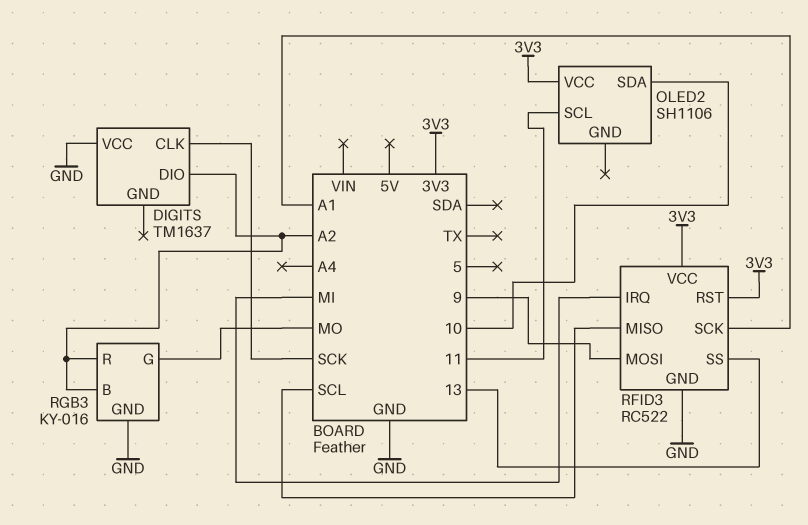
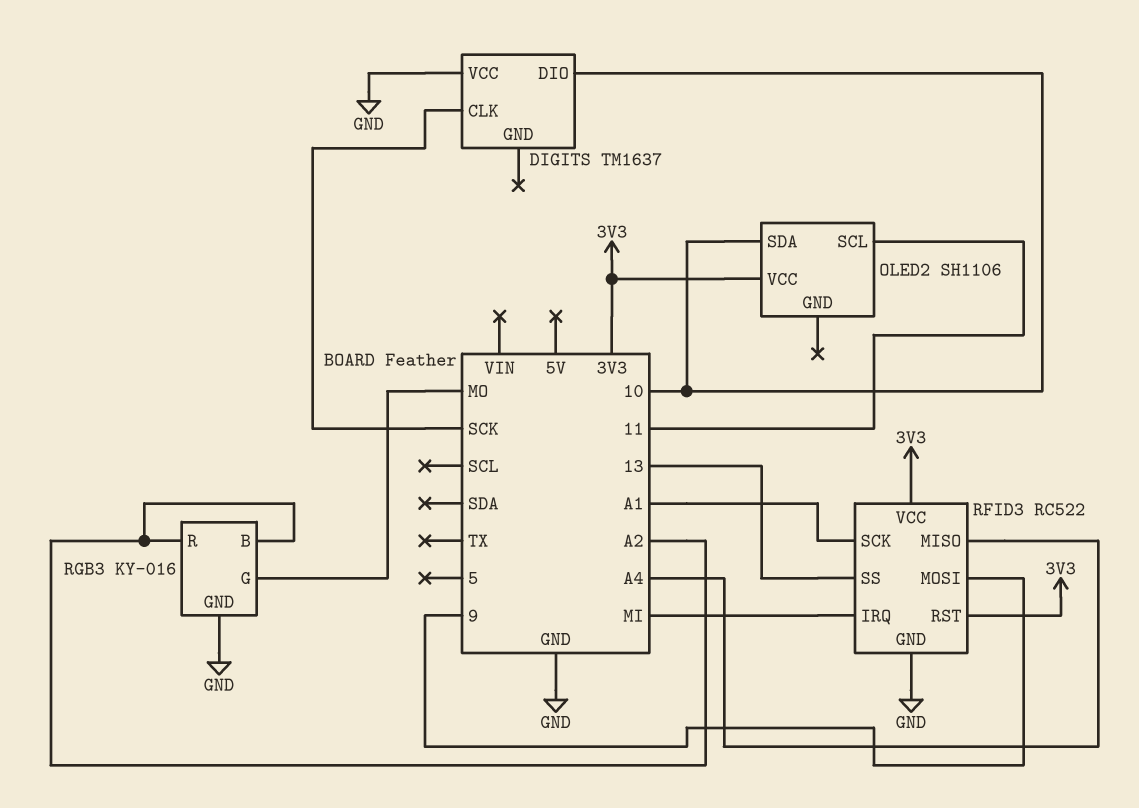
DIGITS pin DIO: A2 -> 10
RFID3 pin MISO: SCL -> A4

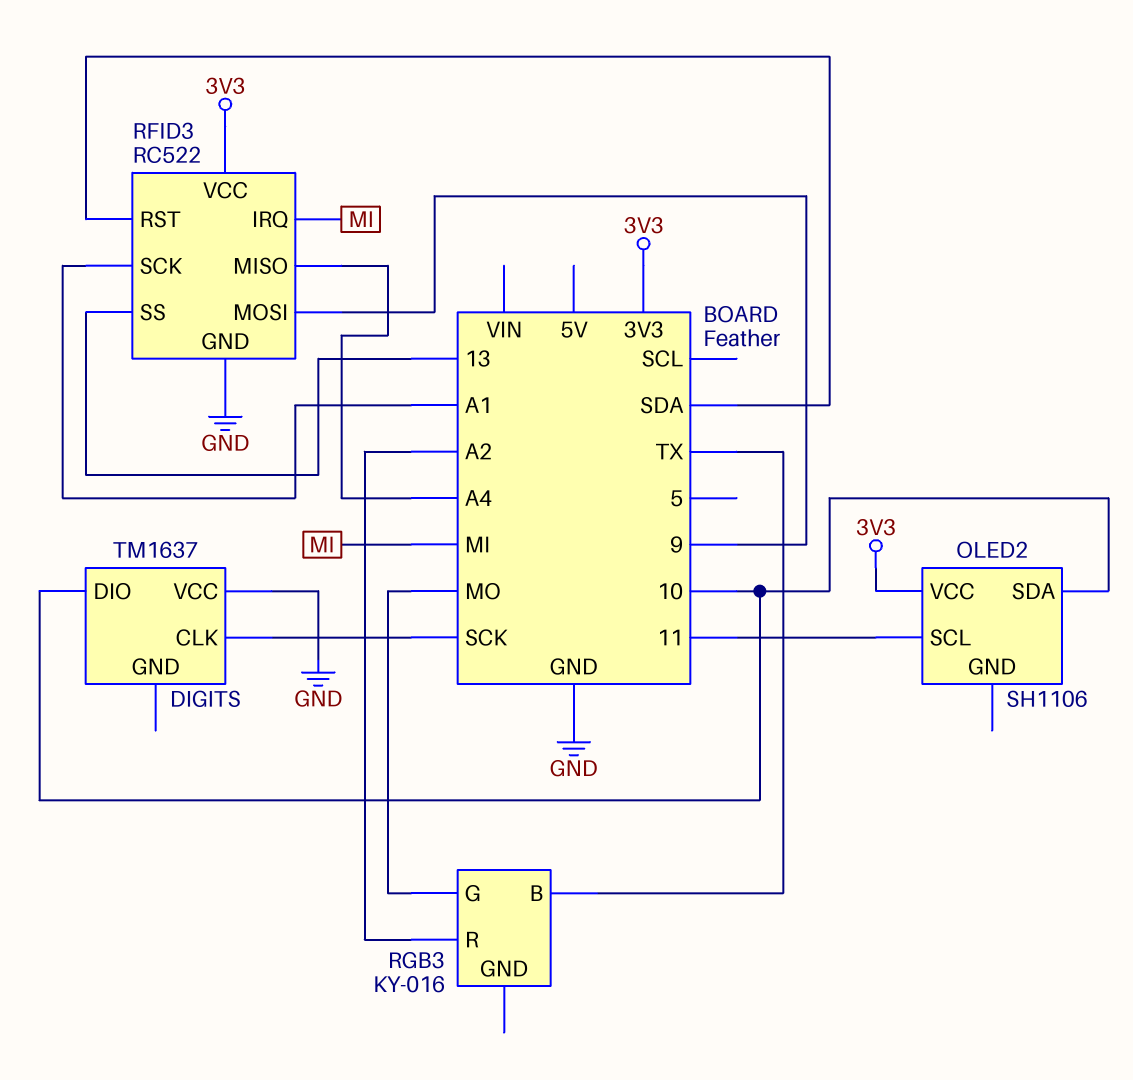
RFID3 pin RST: 3V3 -> SDA
RGB3 pin B: A2 -> TX
RGB3 pin GND: GND -> none

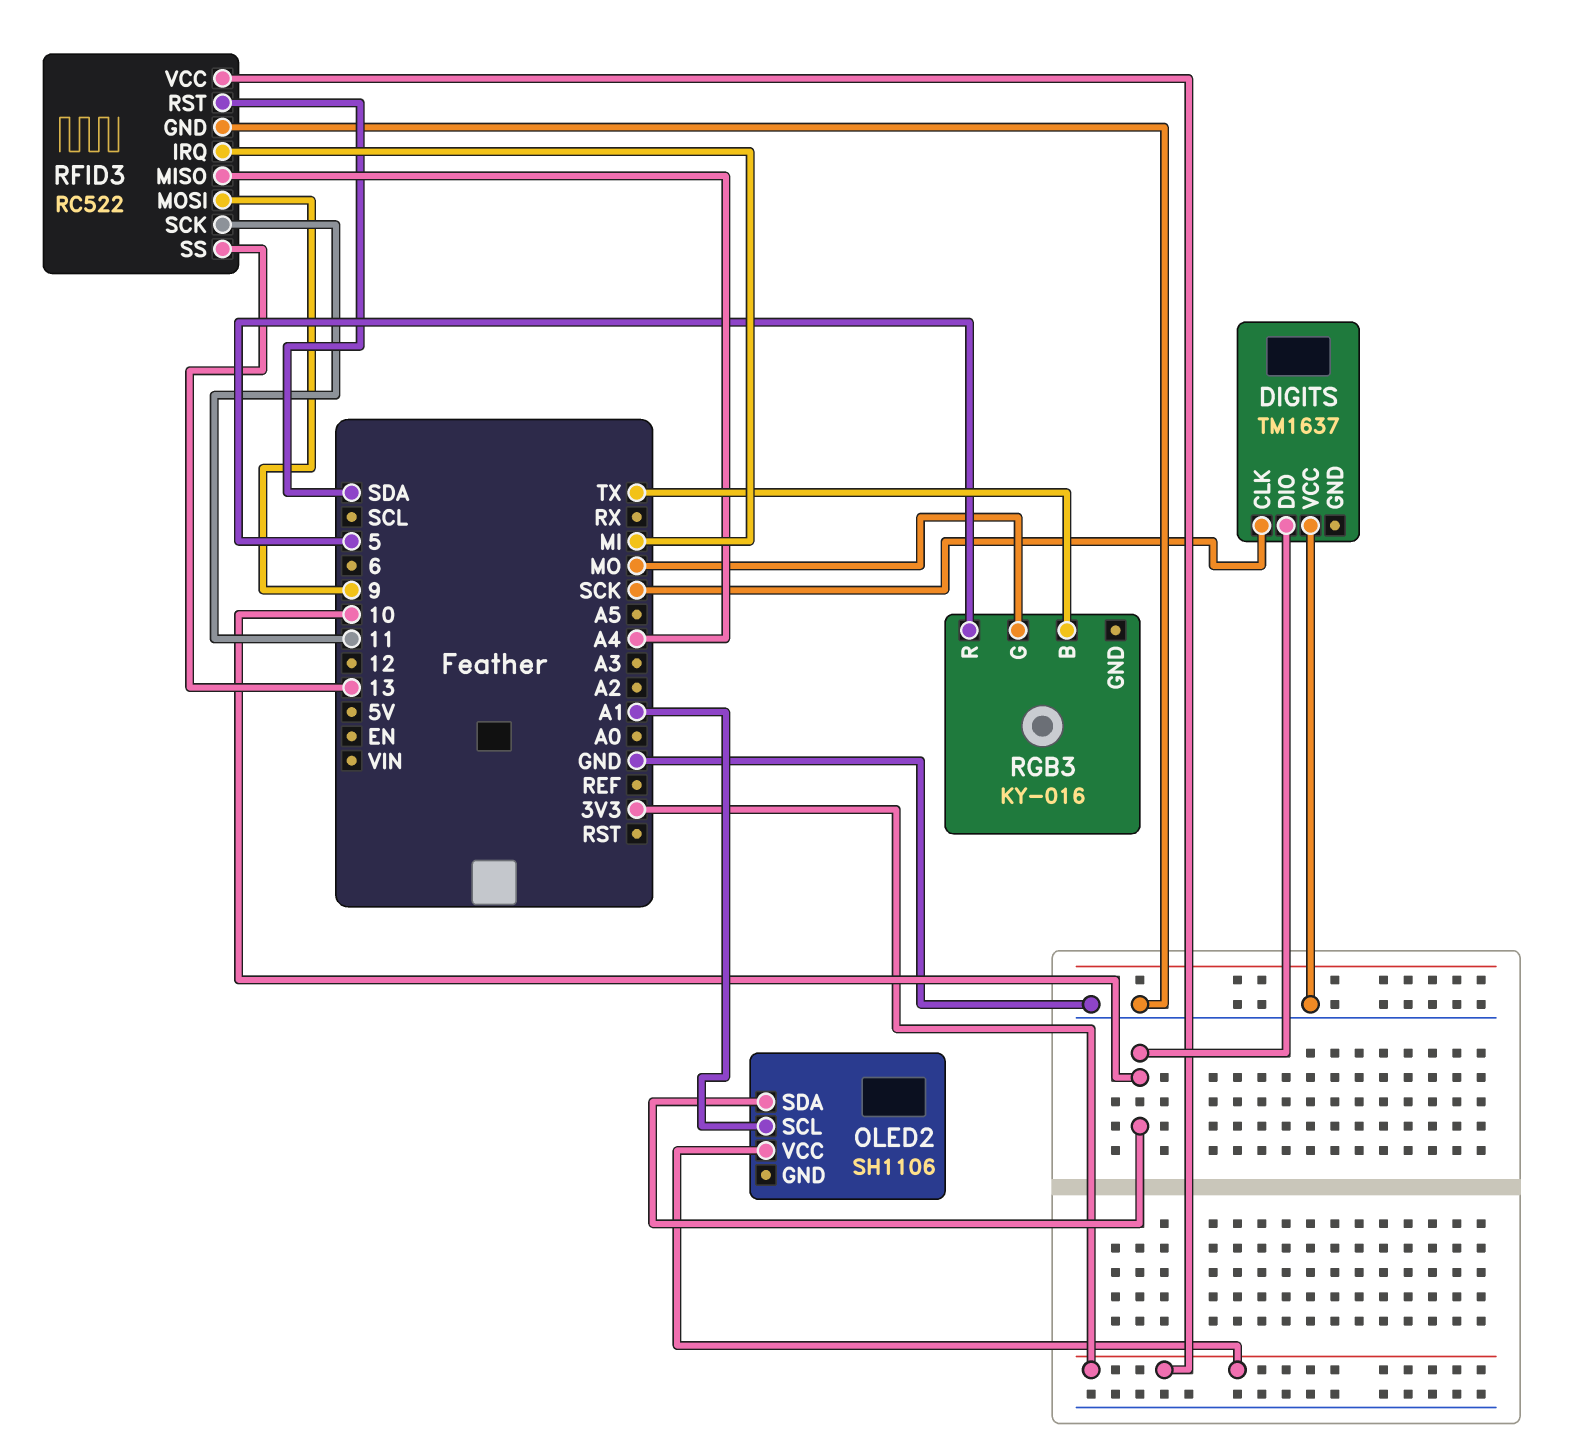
OLED2 pin SCL: 11 -> A1
RFID3 pin SCK: A1 -> 11
RGB3 pin R: A2 -> 5

